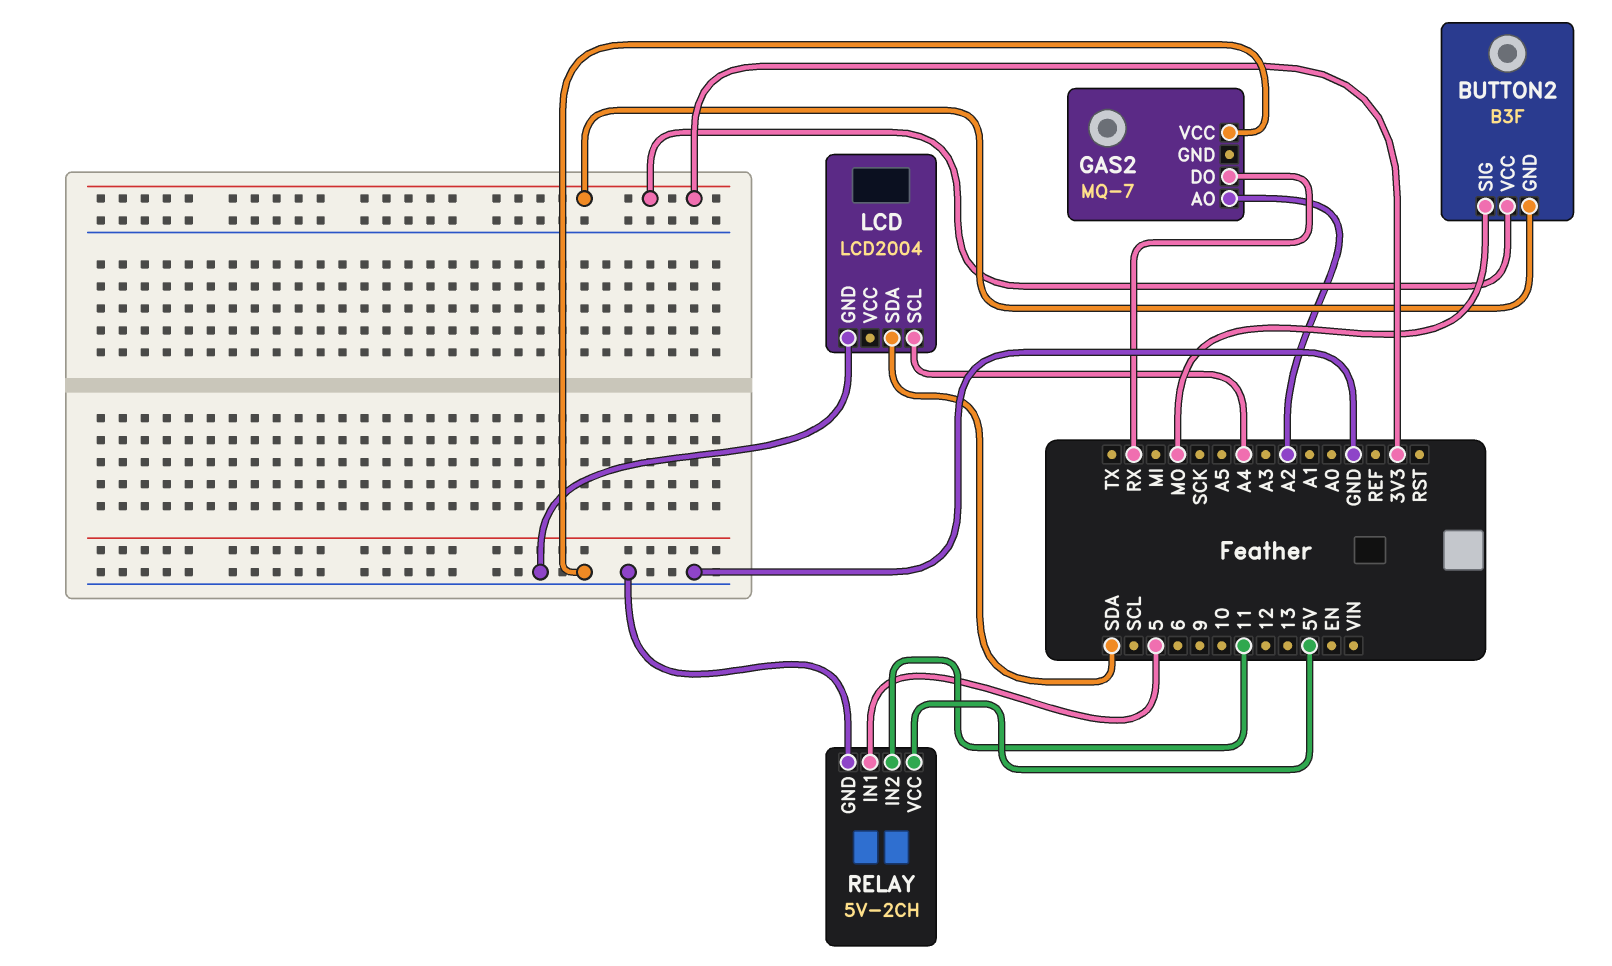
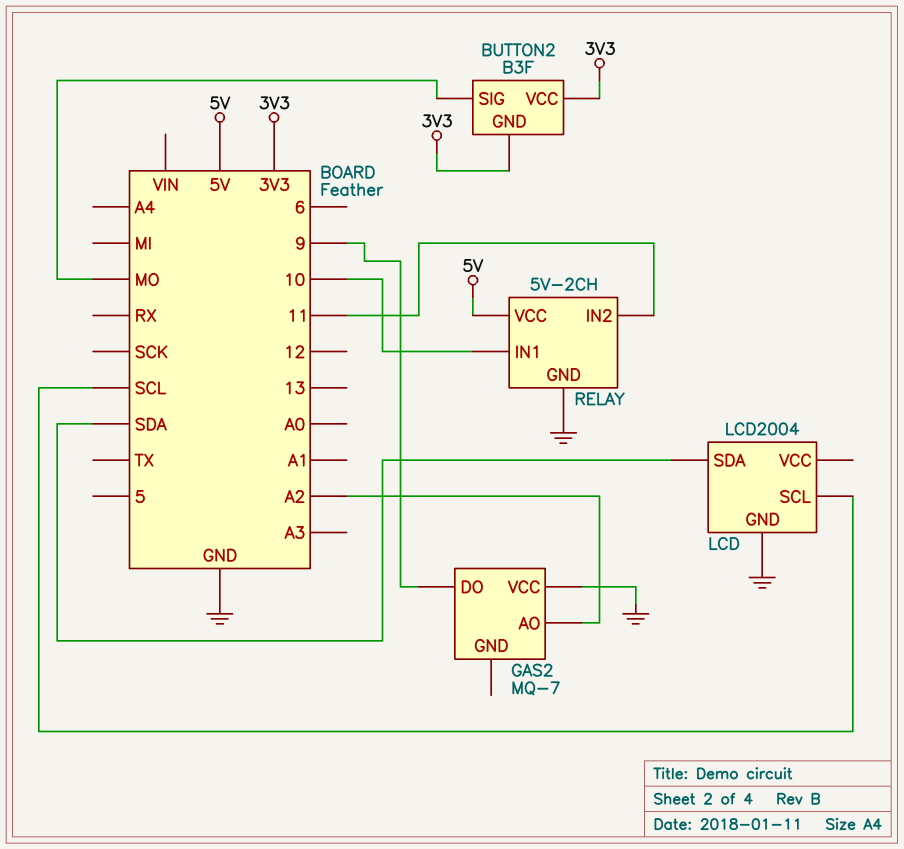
GAS2 pin DO: RX -> 9
LCD pin SCL: A4 -> SCL
RELAY pin IN1: 5 -> 10

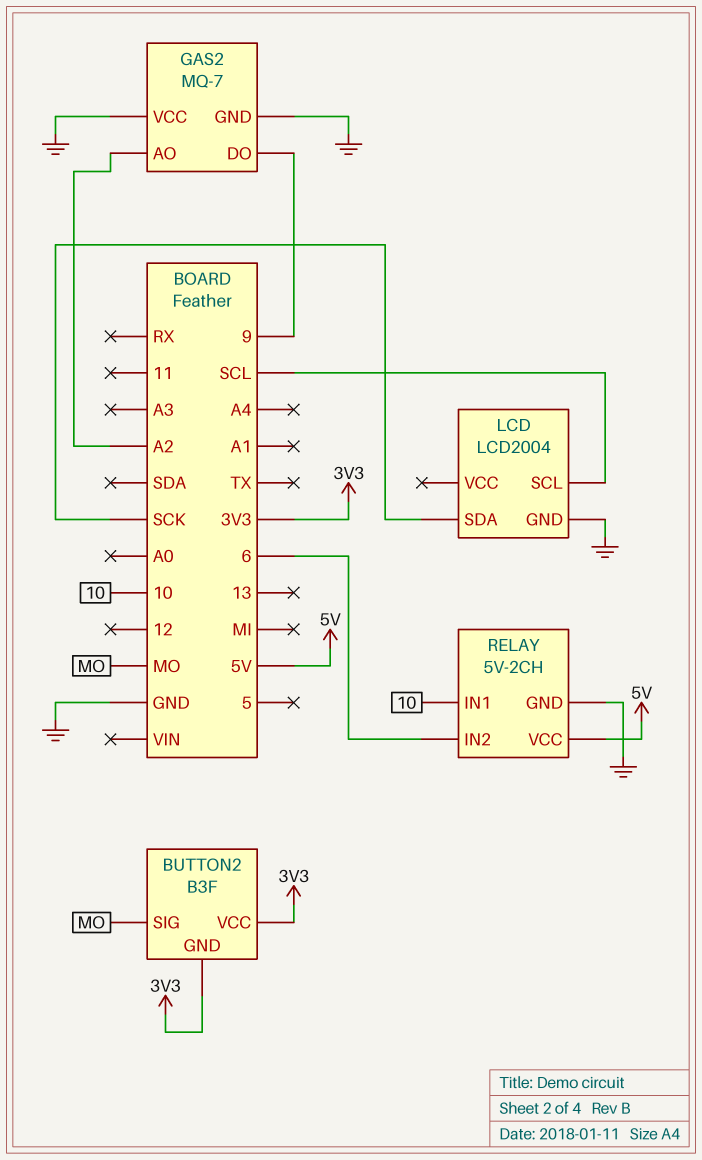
GAS2 pin GND: none -> GND
LCD pin SDA: SDA -> SCK
RELAY pin IN2: 11 -> 6

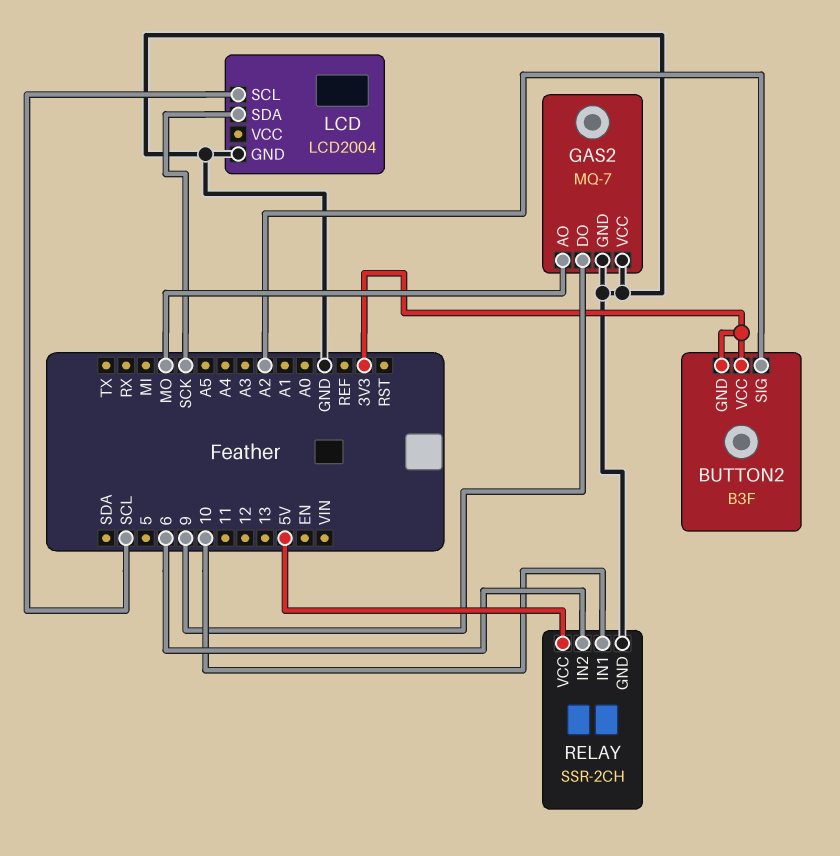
BUTTON2 pin SIG: MO -> A2
GAS2 pin AO: A2 -> MO
RELAY: 5V-2CH -> SSR-2CH

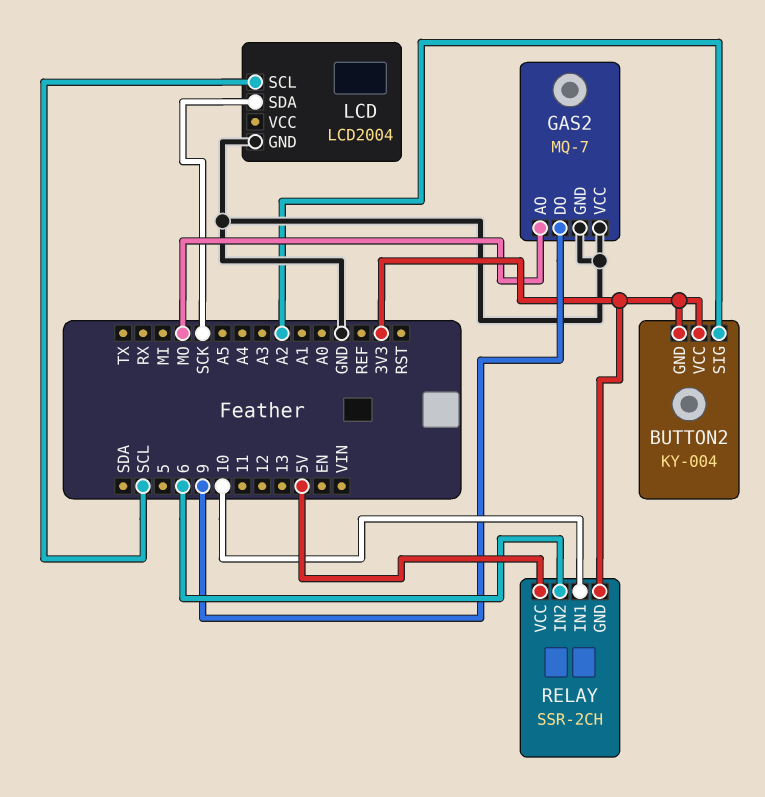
BUTTON2: B3F -> KY-004
RELAY pin GND: GND -> 3V3

